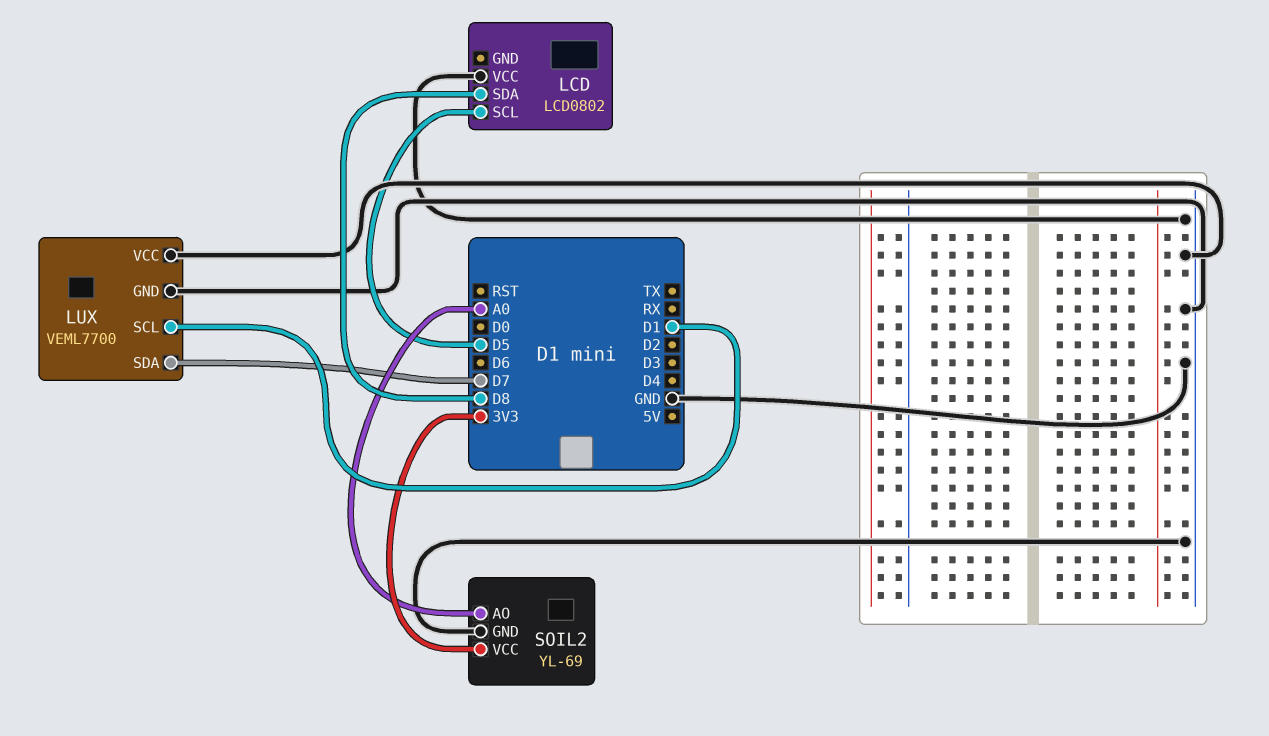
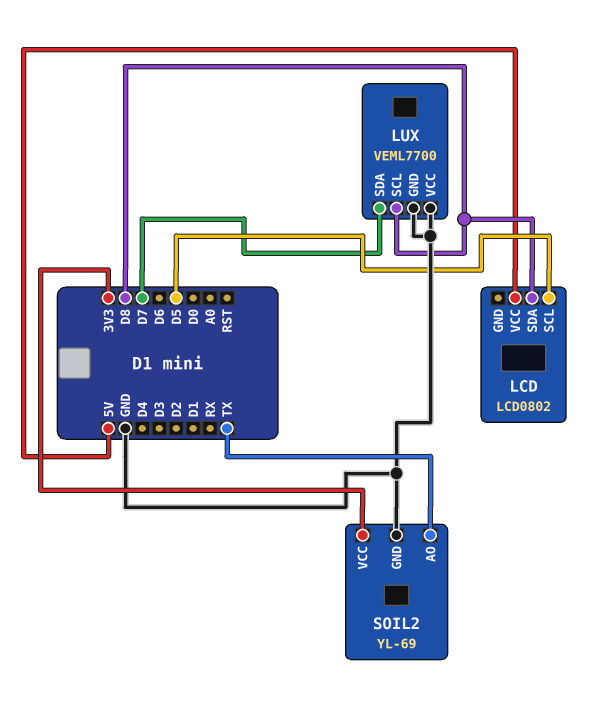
LCD pin VCC: GND -> 5V
LUX pin SCL: D1 -> D8
SOIL2 pin AO: A0 -> TX

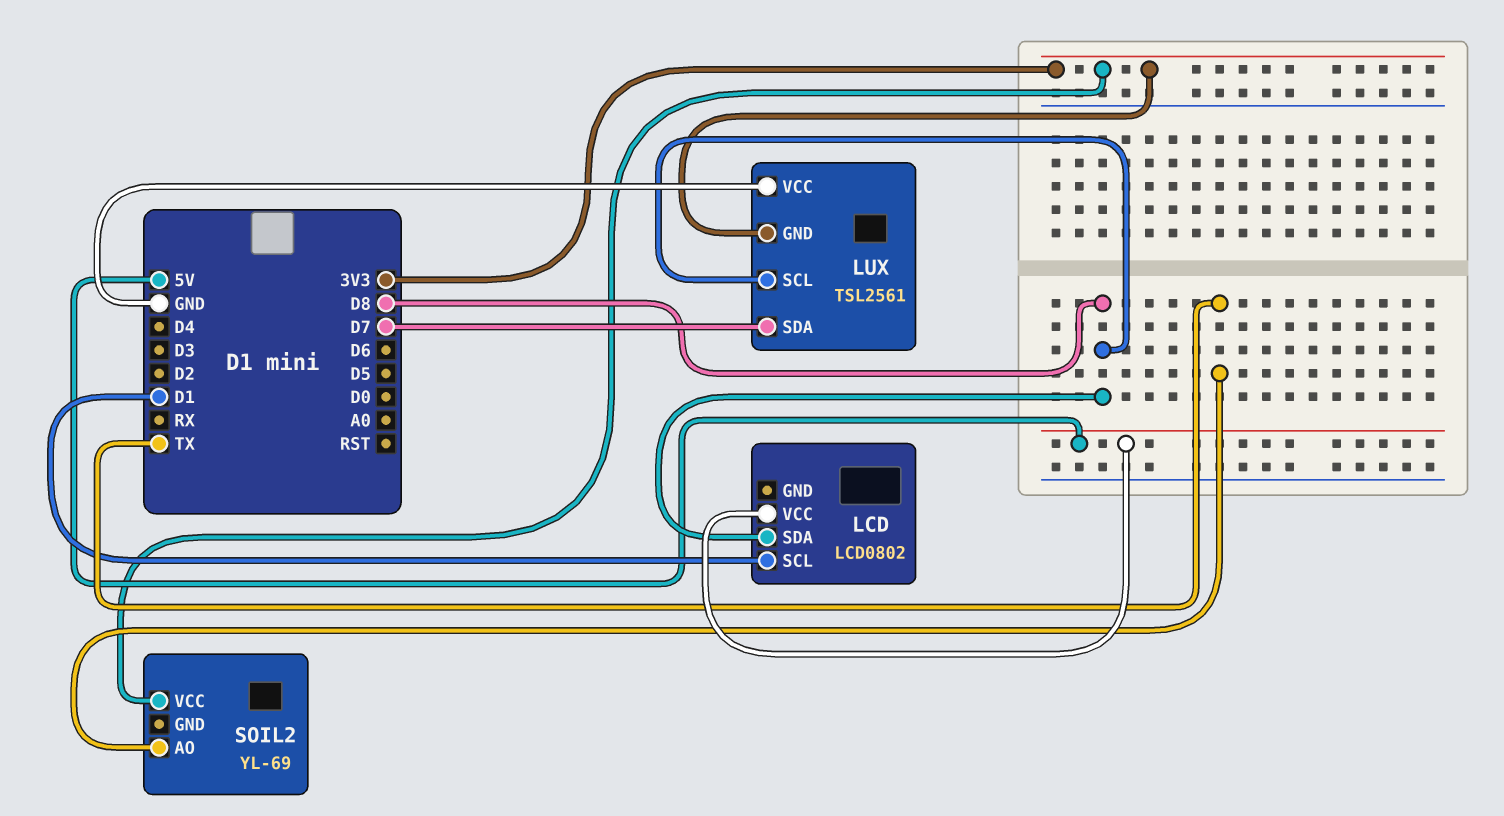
LCD pin SCL: D5 -> D1
LUX: VEML7700 -> TSL2561
LUX pin GND: GND -> 3V3
SOIL2 pin GND: GND -> none

